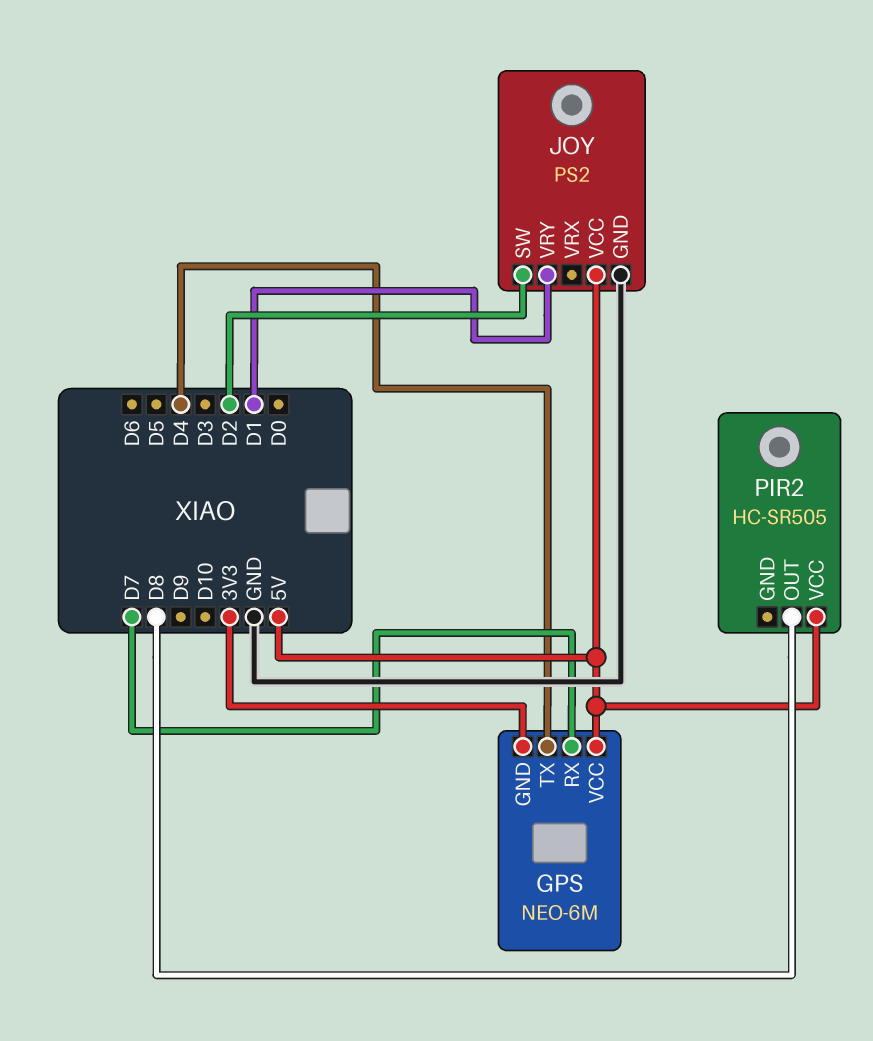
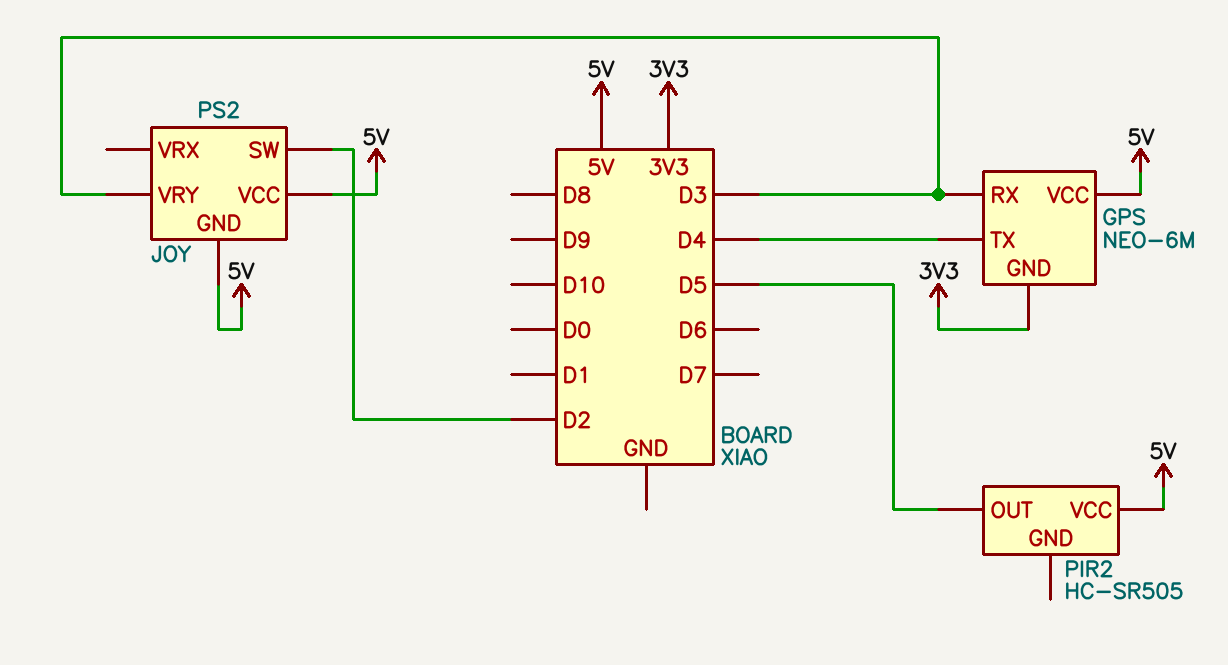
GPS pin RX: D7 -> D3
JOY pin GND: GND -> 5V
JOY pin VRY: D1 -> D3
PIR2 pin OUT: D8 -> D5

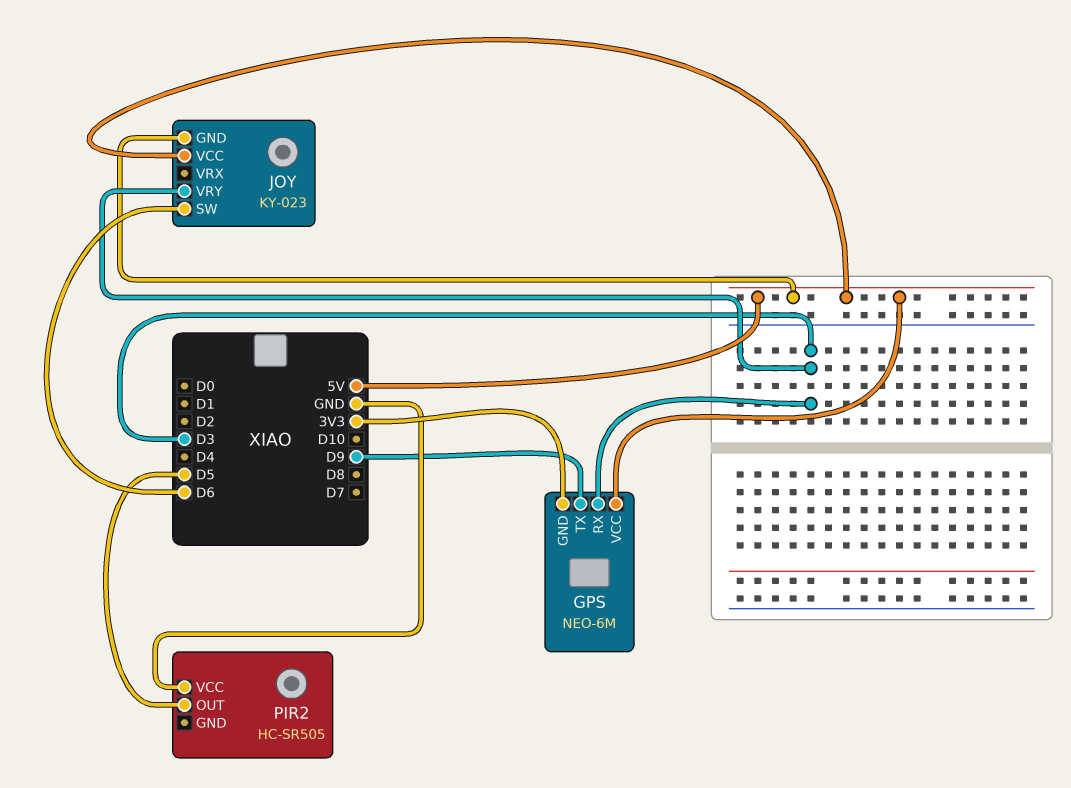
GPS pin TX: D4 -> D9
JOY: PS2 -> KY-023
JOY pin SW: D2 -> D6
PIR2 pin VCC: 5V -> GND

